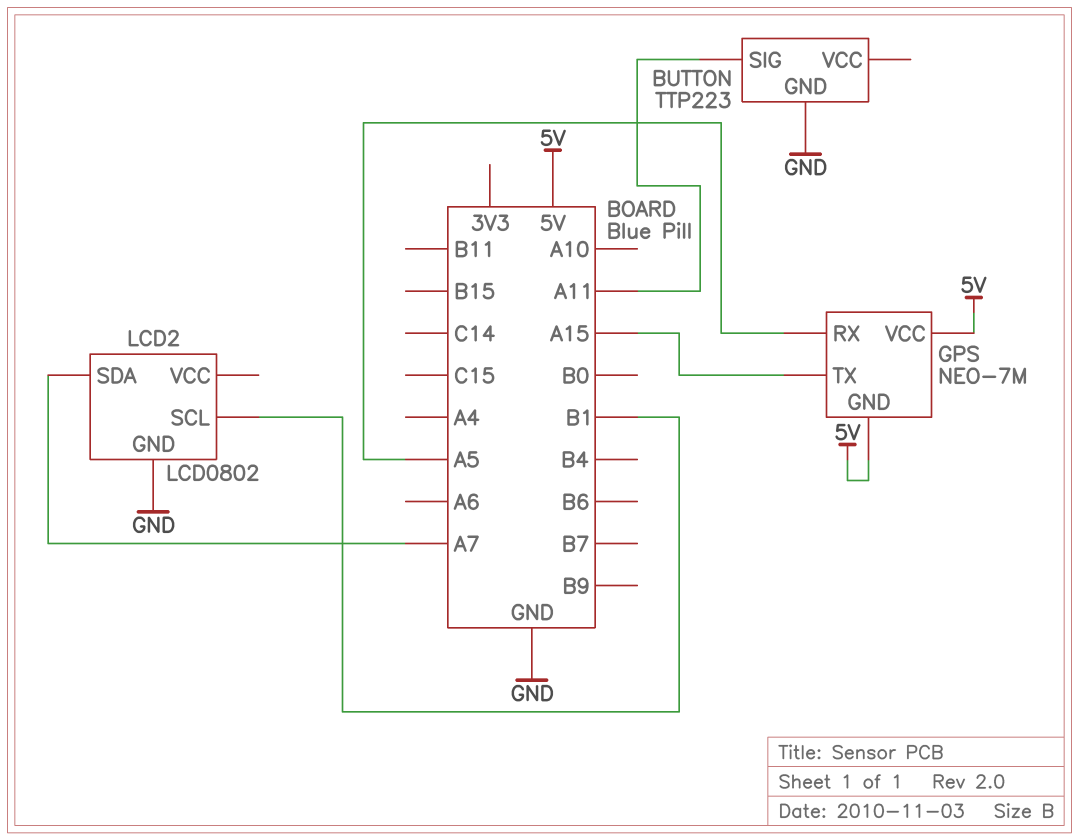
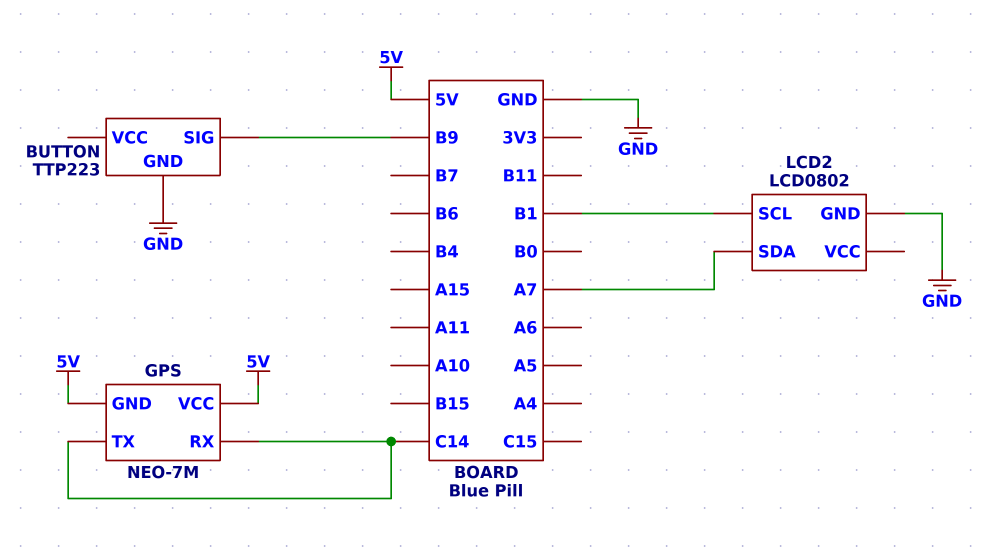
BUTTON pin SIG: A11 -> B9
GPS pin RX: A5 -> C14
GPS pin TX: A15 -> C14

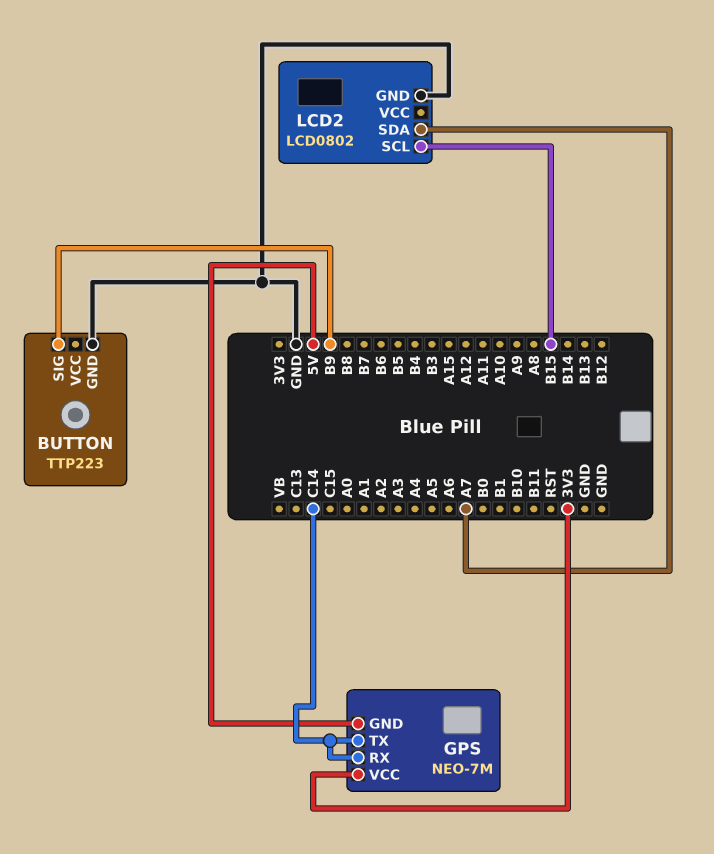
GPS pin VCC: 5V -> 3V3
LCD2 pin SCL: B1 -> B15

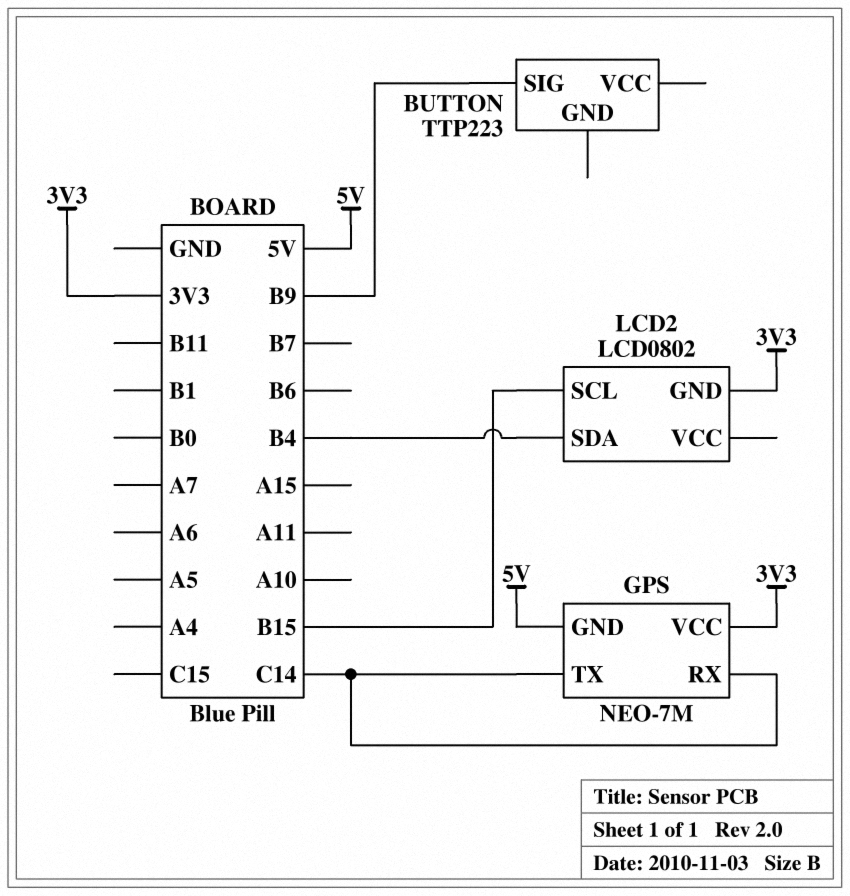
BUTTON pin GND: GND -> none
LCD2 pin GND: GND -> 3V3
LCD2 pin SDA: A7 -> B4

